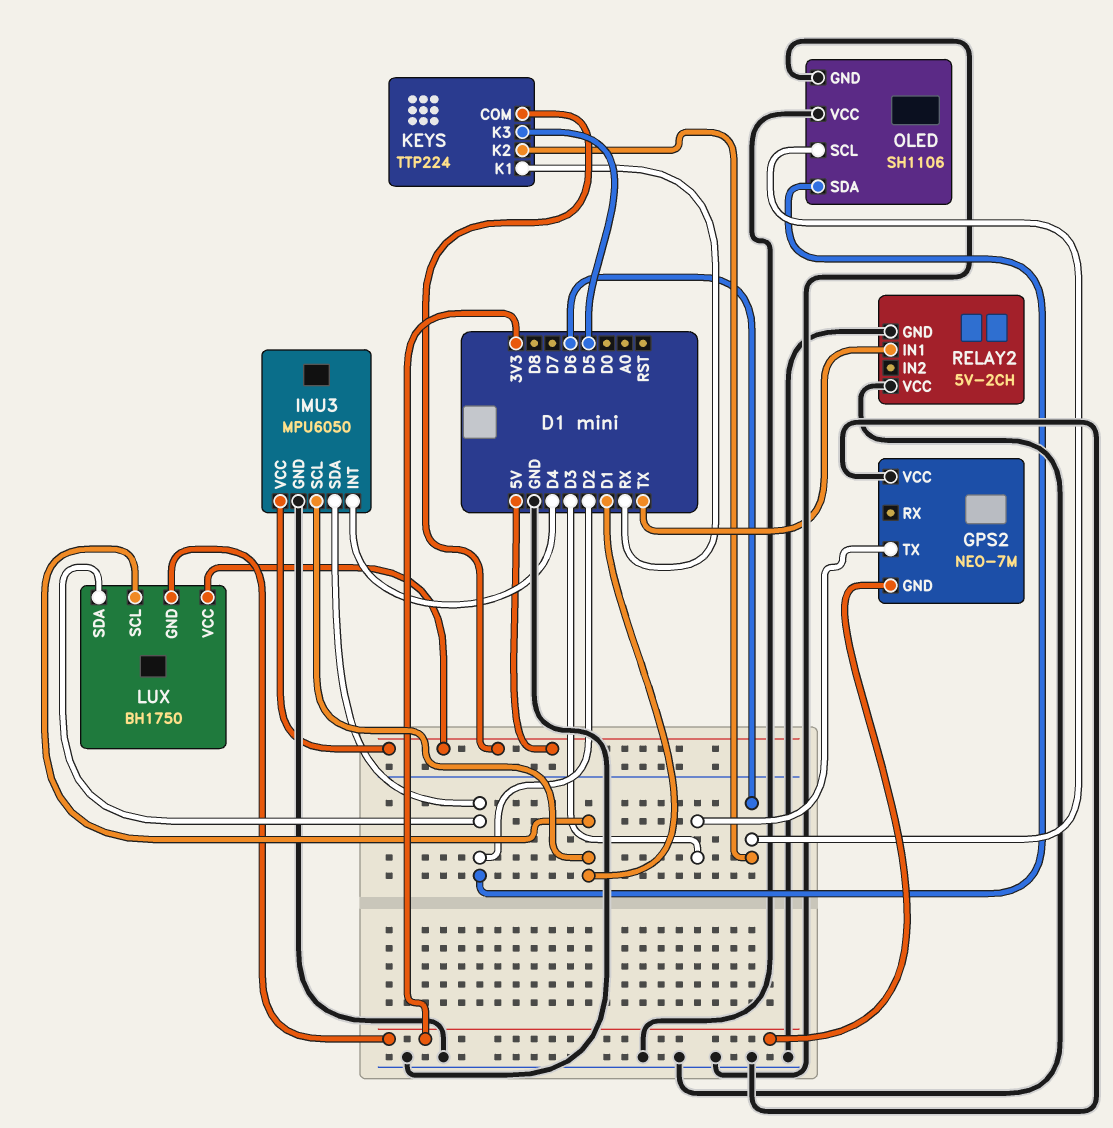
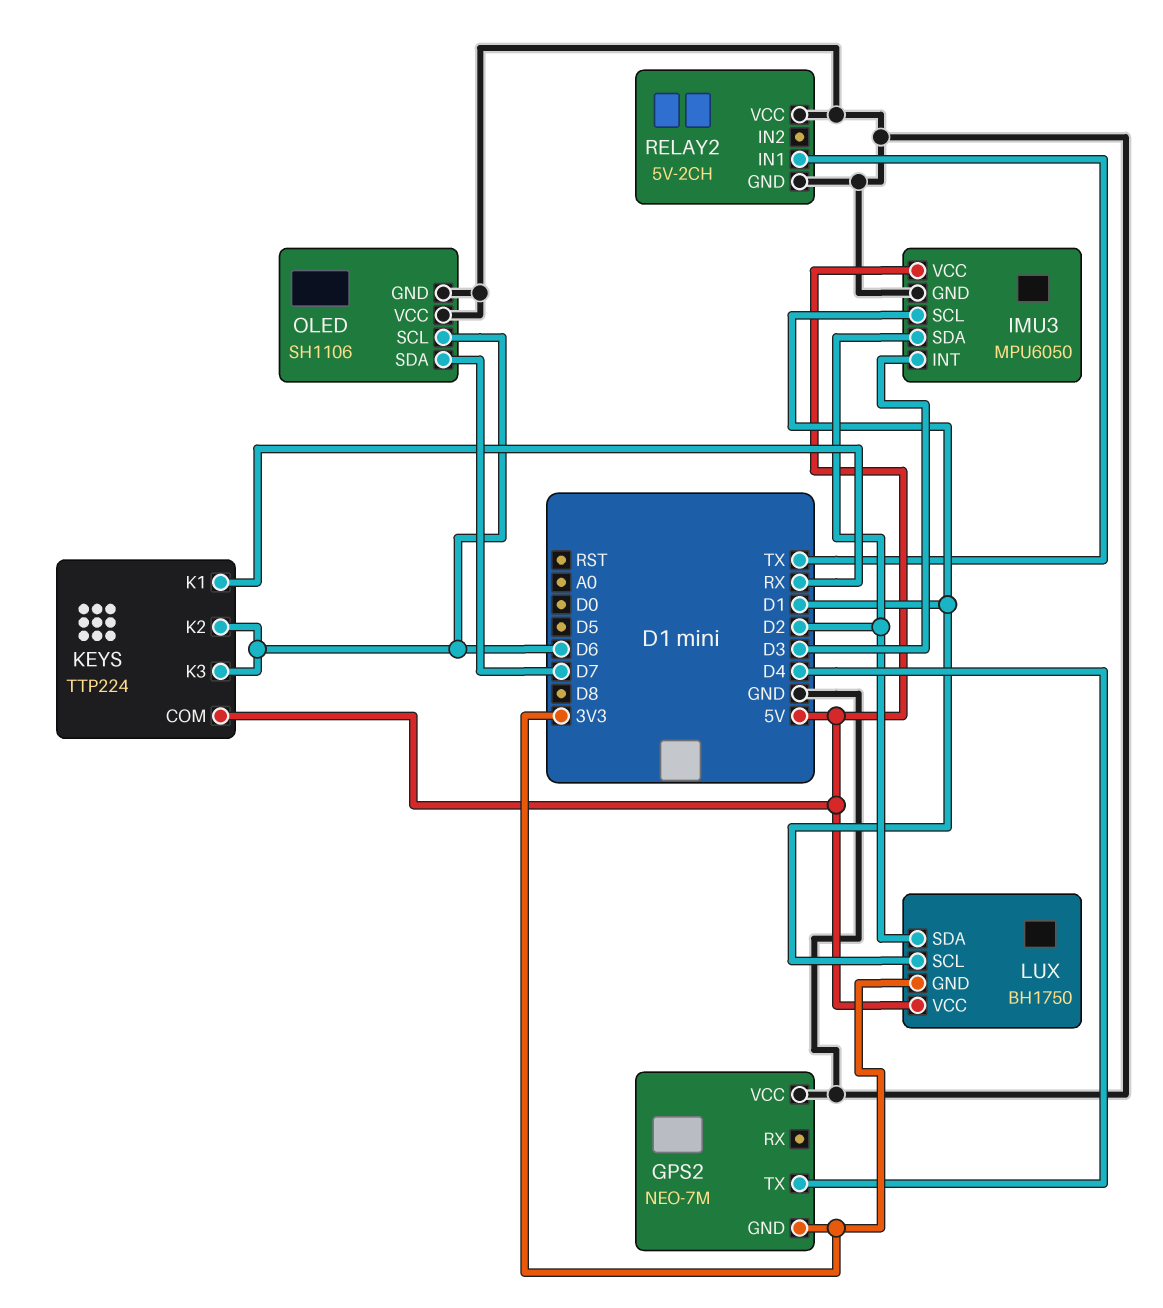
GPS2 pin TX: D3 -> D4
IMU3 pin INT: D4 -> D3
KEYS pin K3: D5 -> D6
OLED pin SDA: D2 -> D7

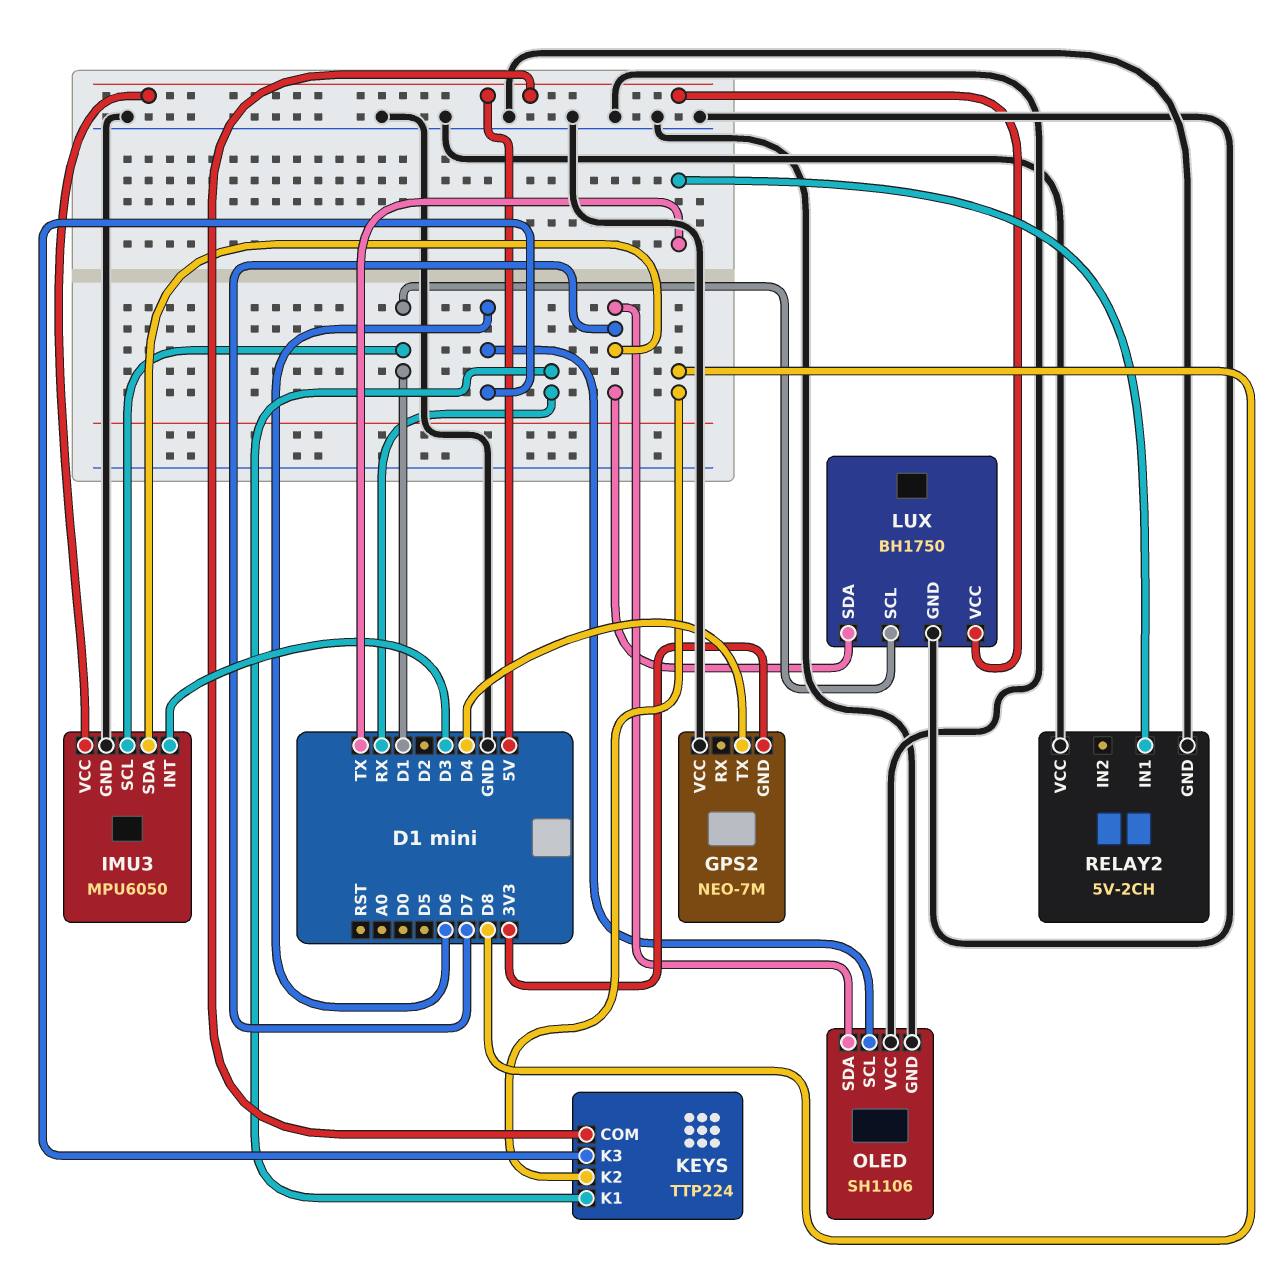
IMU3 pin SDA: D2 -> D7
KEYS pin K2: D6 -> D8
LUX pin GND: 3V3 -> GND
LUX pin SDA: D2 -> D7

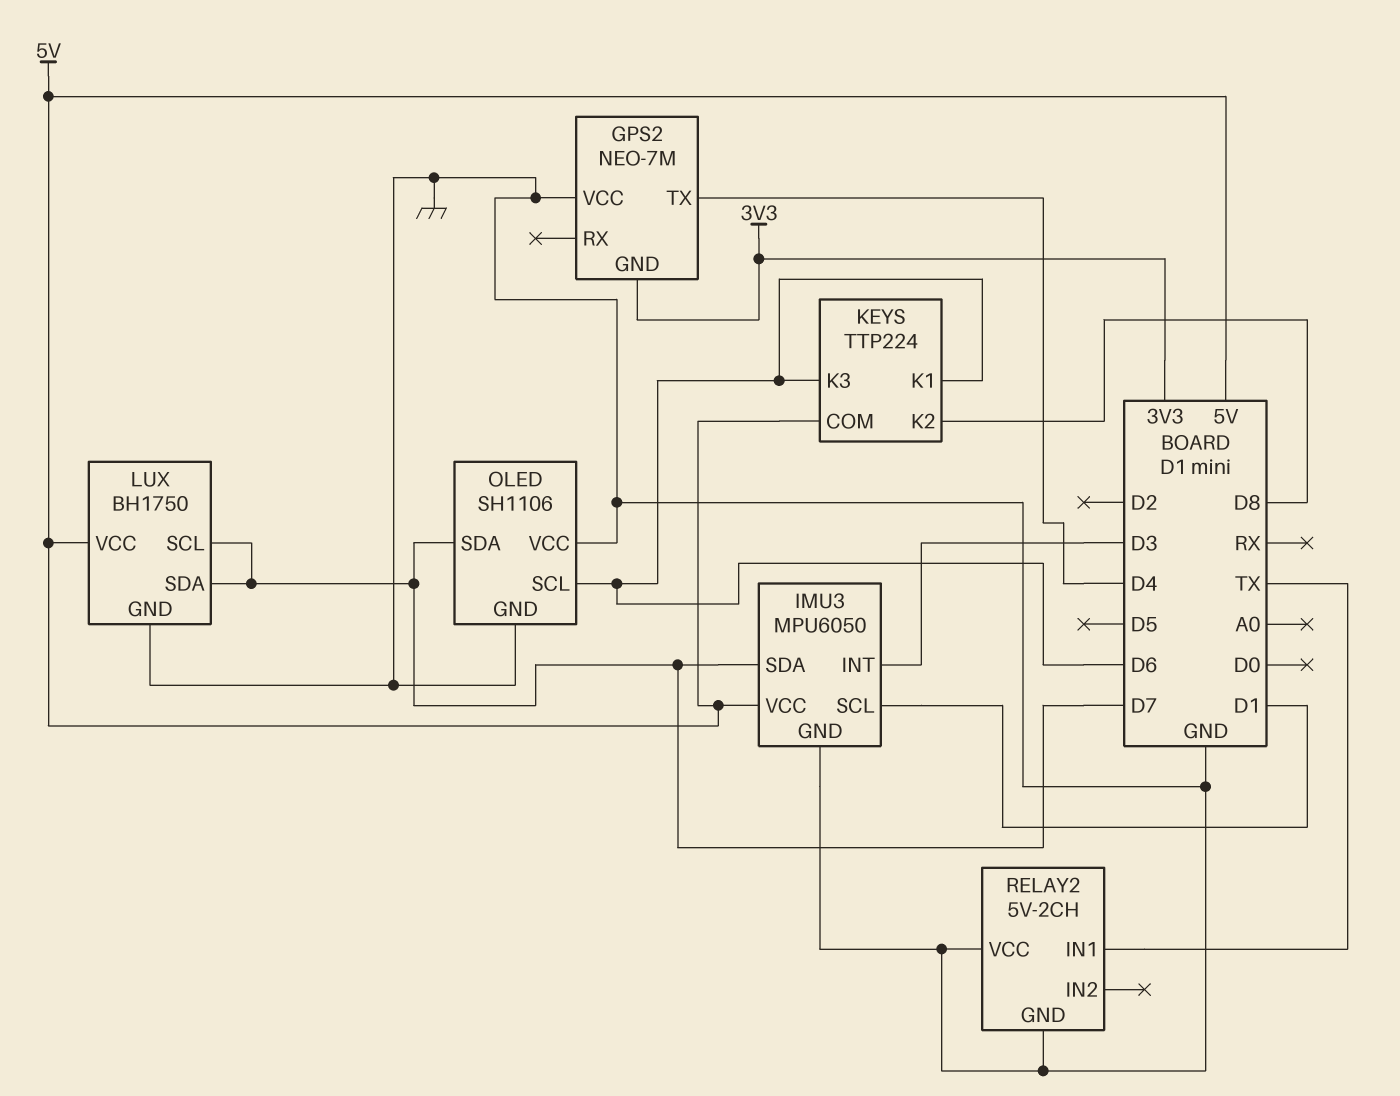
KEYS pin K1: RX -> D6
LUX pin SCL: D1 -> D7

